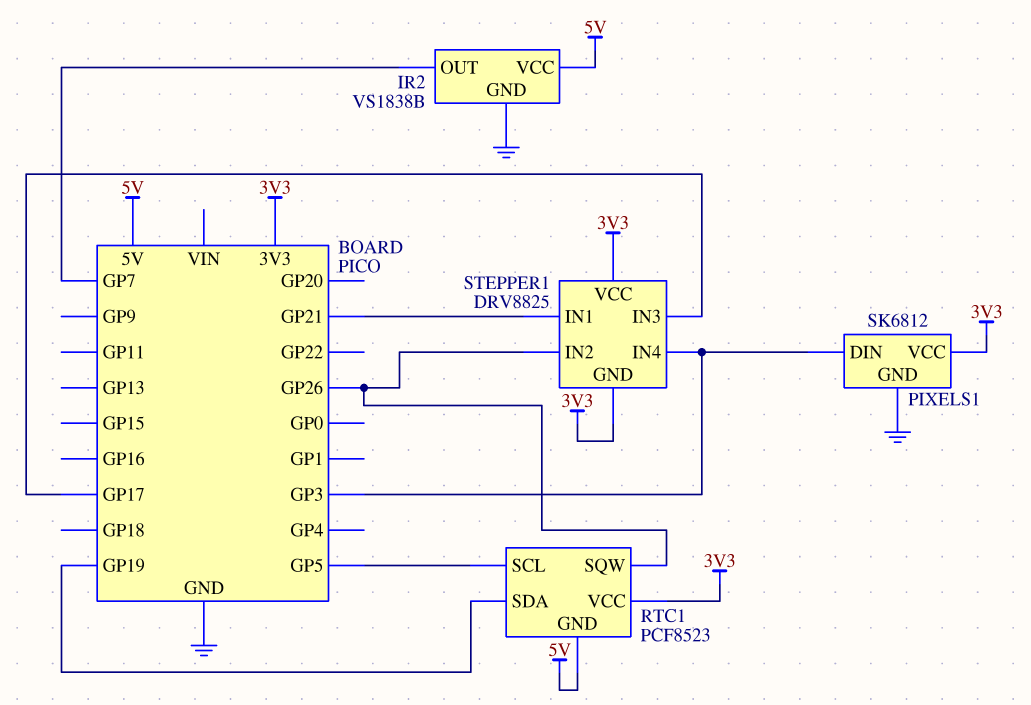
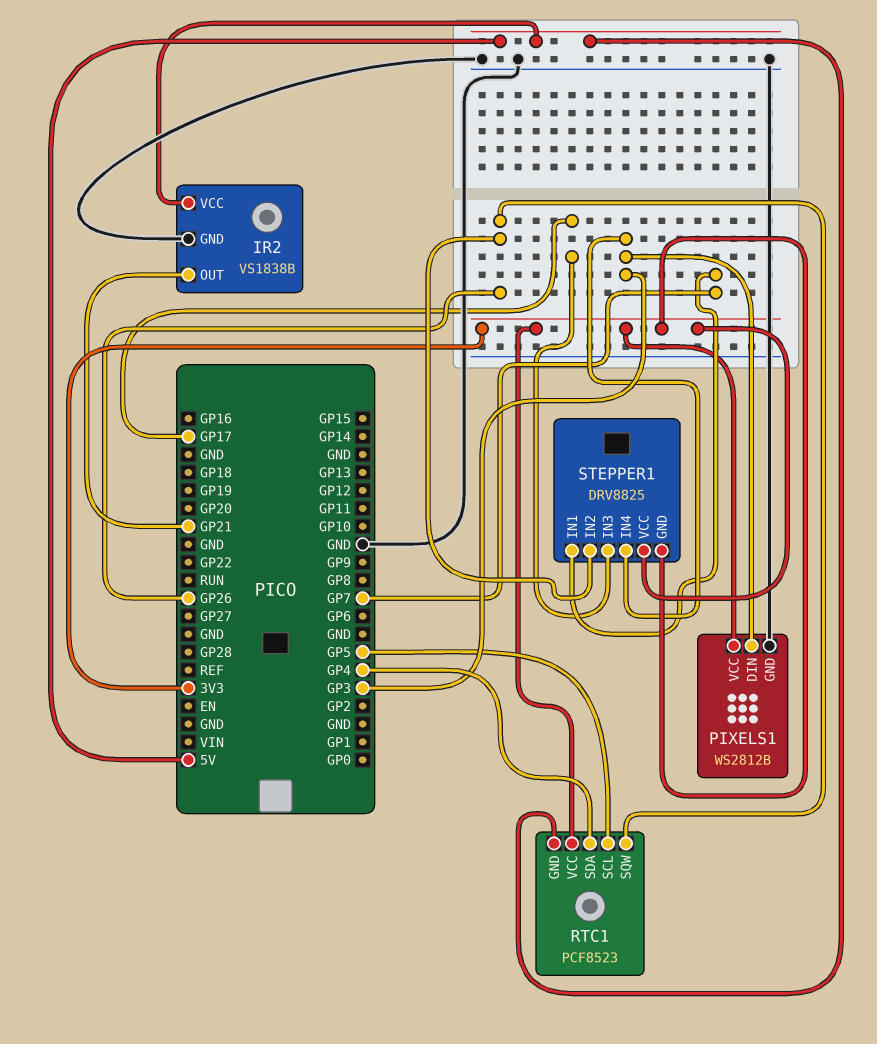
IR2 pin OUT: GP7 -> GP21
PIXELS1: SK6812 -> WS2812B
RTC1 pin SDA: GP19 -> GP4
STEPPER1 pin IN1: GP21 -> GP7

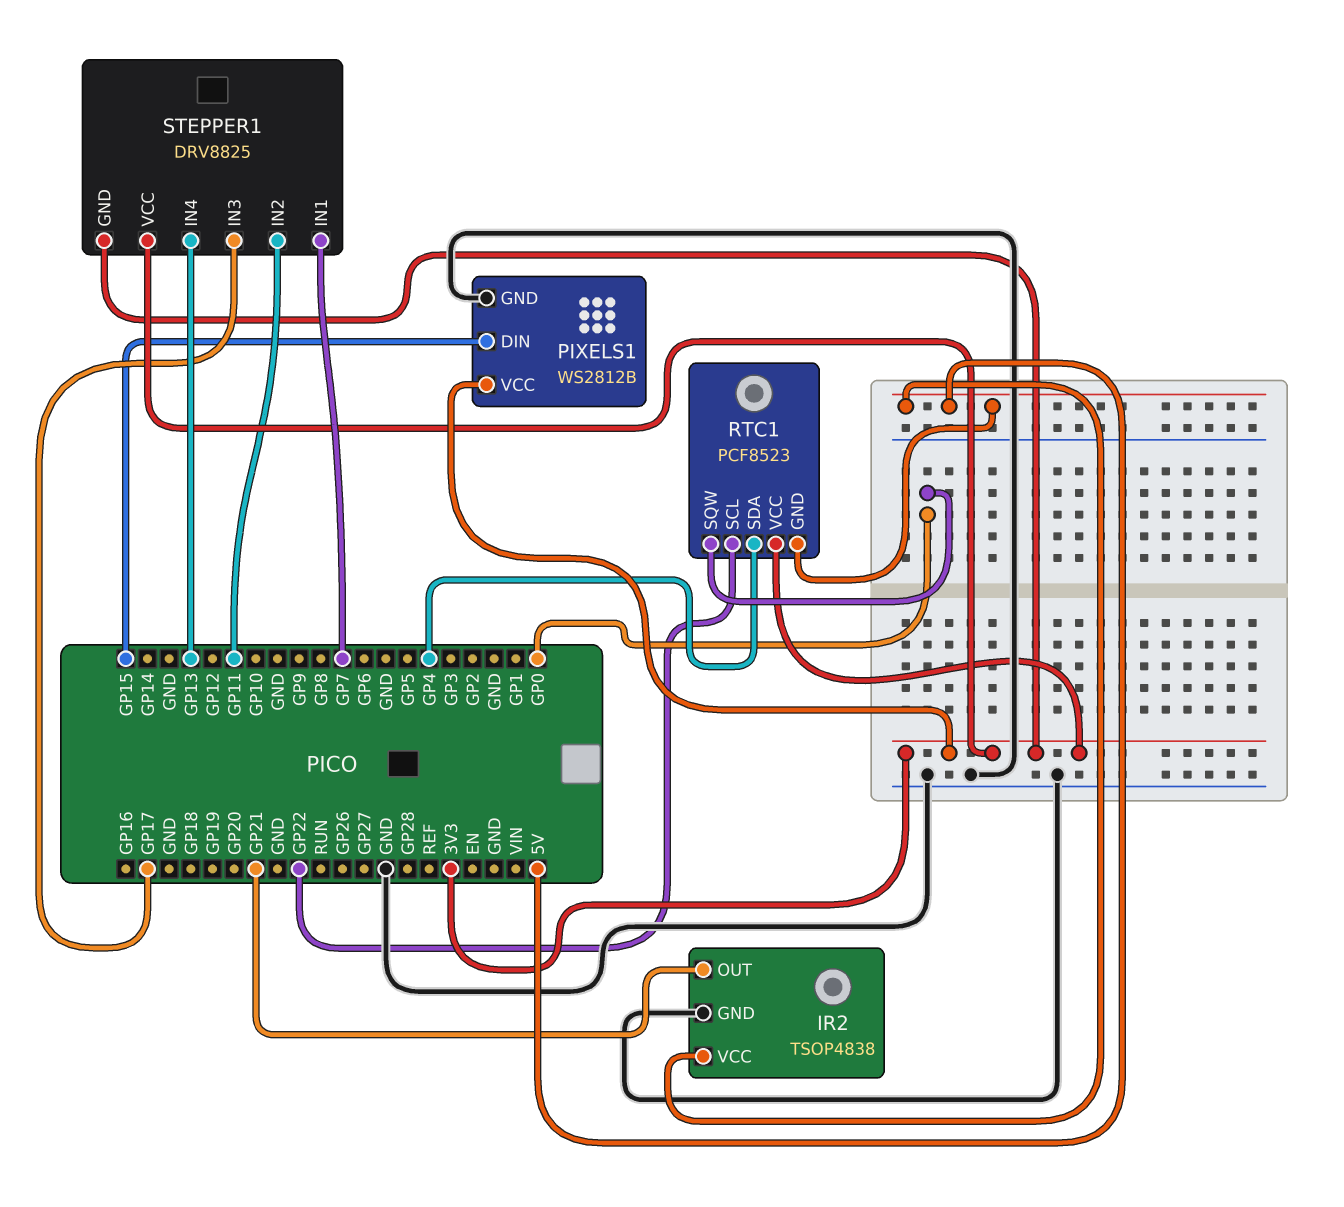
IR2: VS1838B -> TSOP4838
PIXELS1 pin DIN: GP3 -> GP15
RTC1 pin SCL: GP5 -> GP22
RTC1 pin SQW: GP26 -> GP0
STEPPER1 pin IN2: GP26 -> GP11
STEPPER1 pin IN4: GP3 -> GP13

